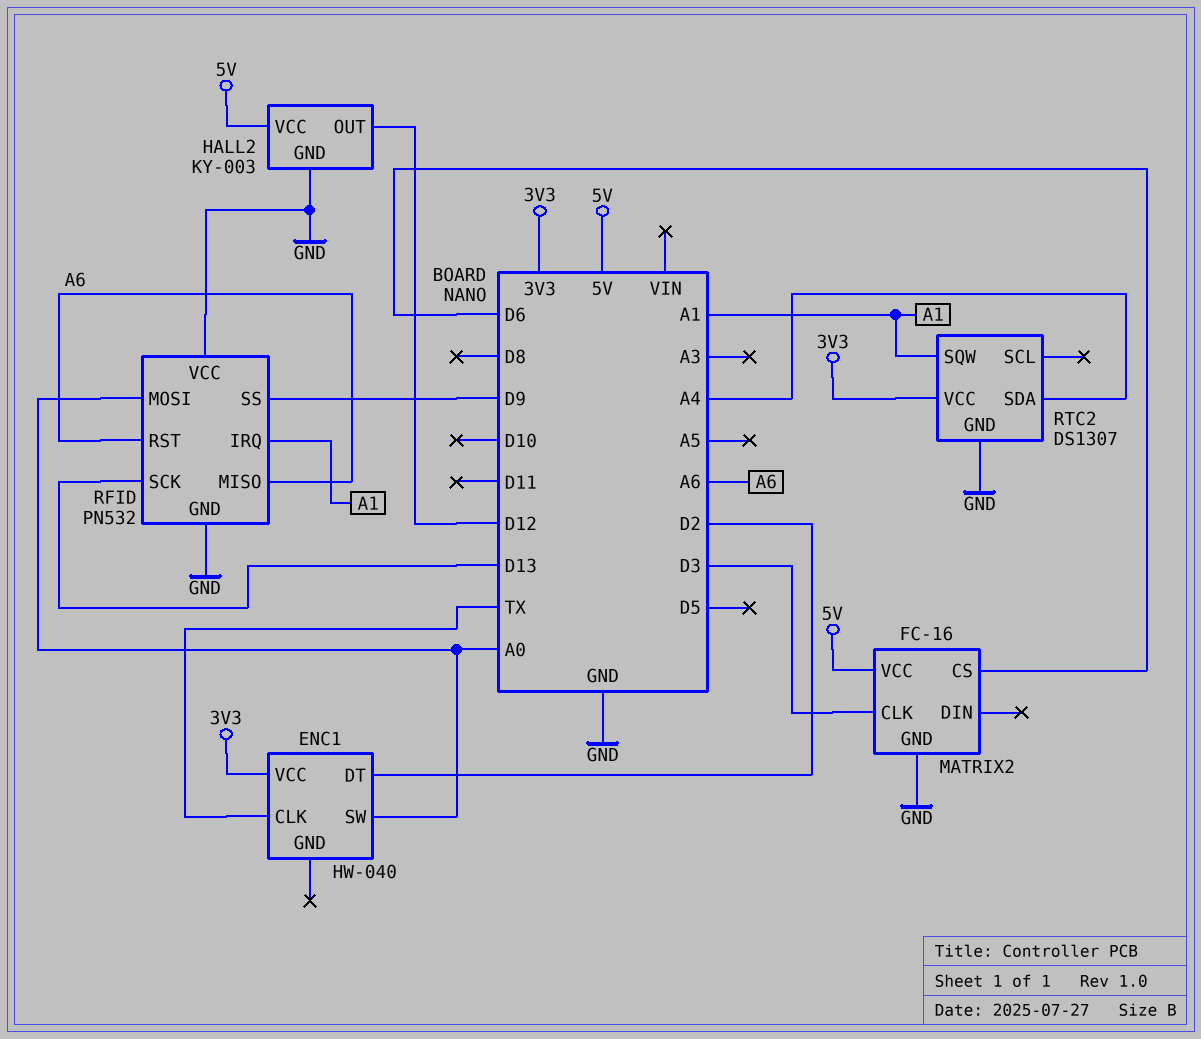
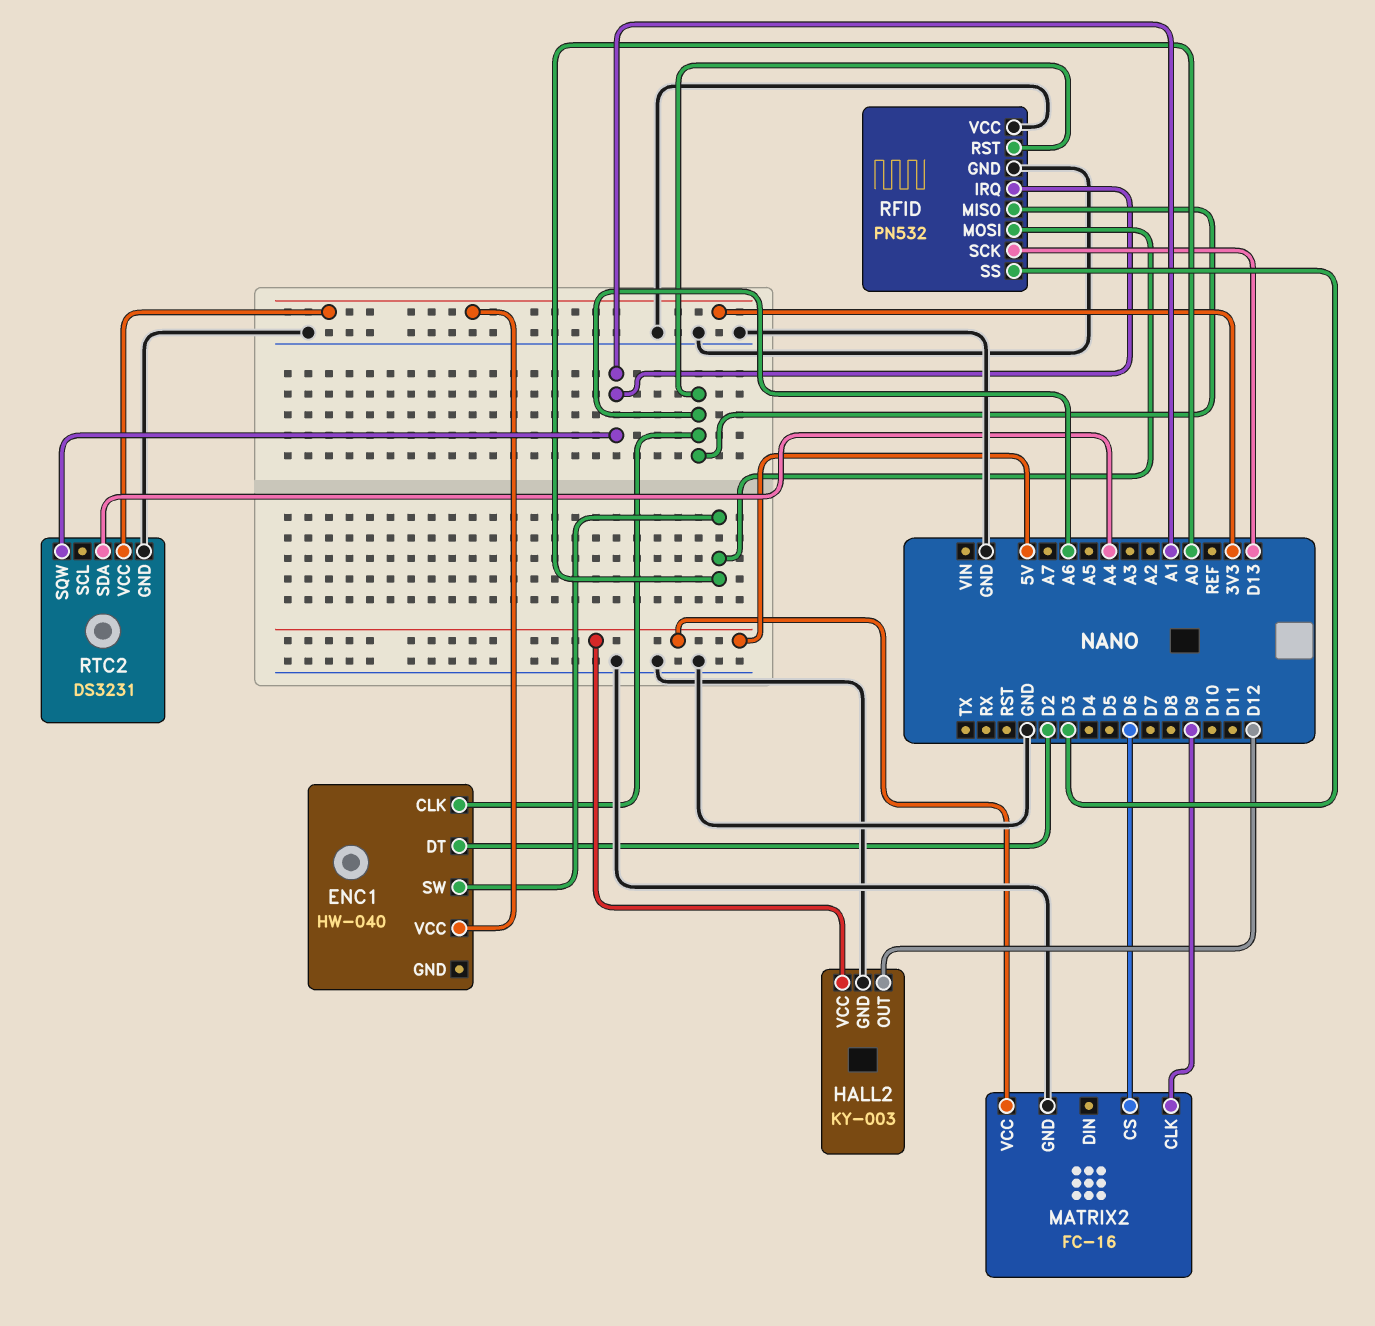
ENC1 pin CLK: TX -> A6
MATRIX2 pin CLK: D3 -> D9
RFID pin SS: D9 -> D3
RTC2: DS1307 -> DS3231

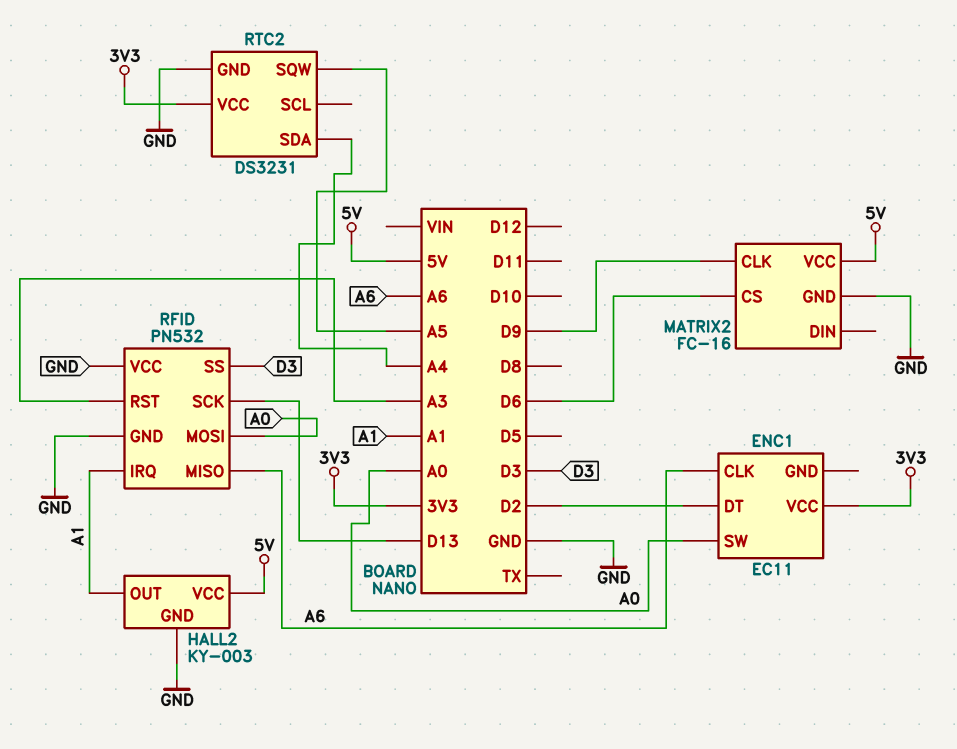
ENC1: HW-040 -> EC11
HALL2 pin OUT: D12 -> A1
RFID pin RST: A6 -> A3
RTC2 pin SQW: A1 -> A5

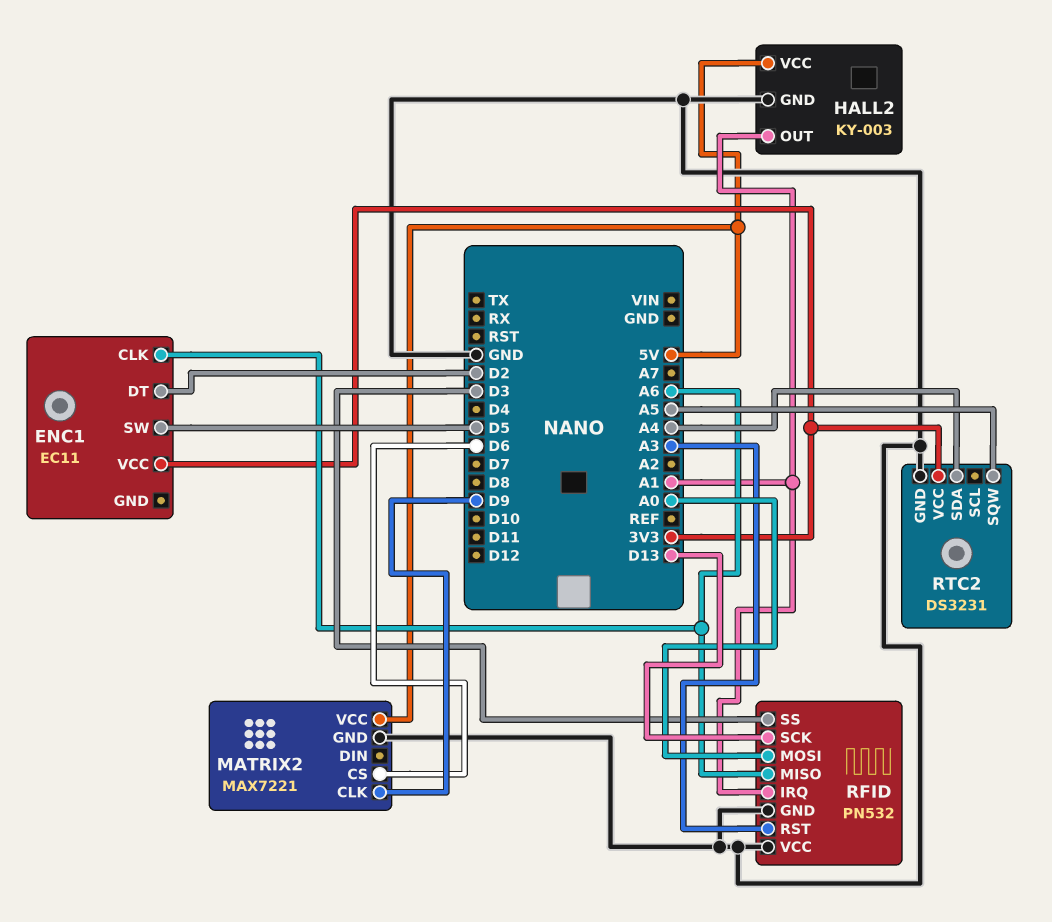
ENC1 pin SW: A0 -> D5
MATRIX2: FC-16 -> MAX7221

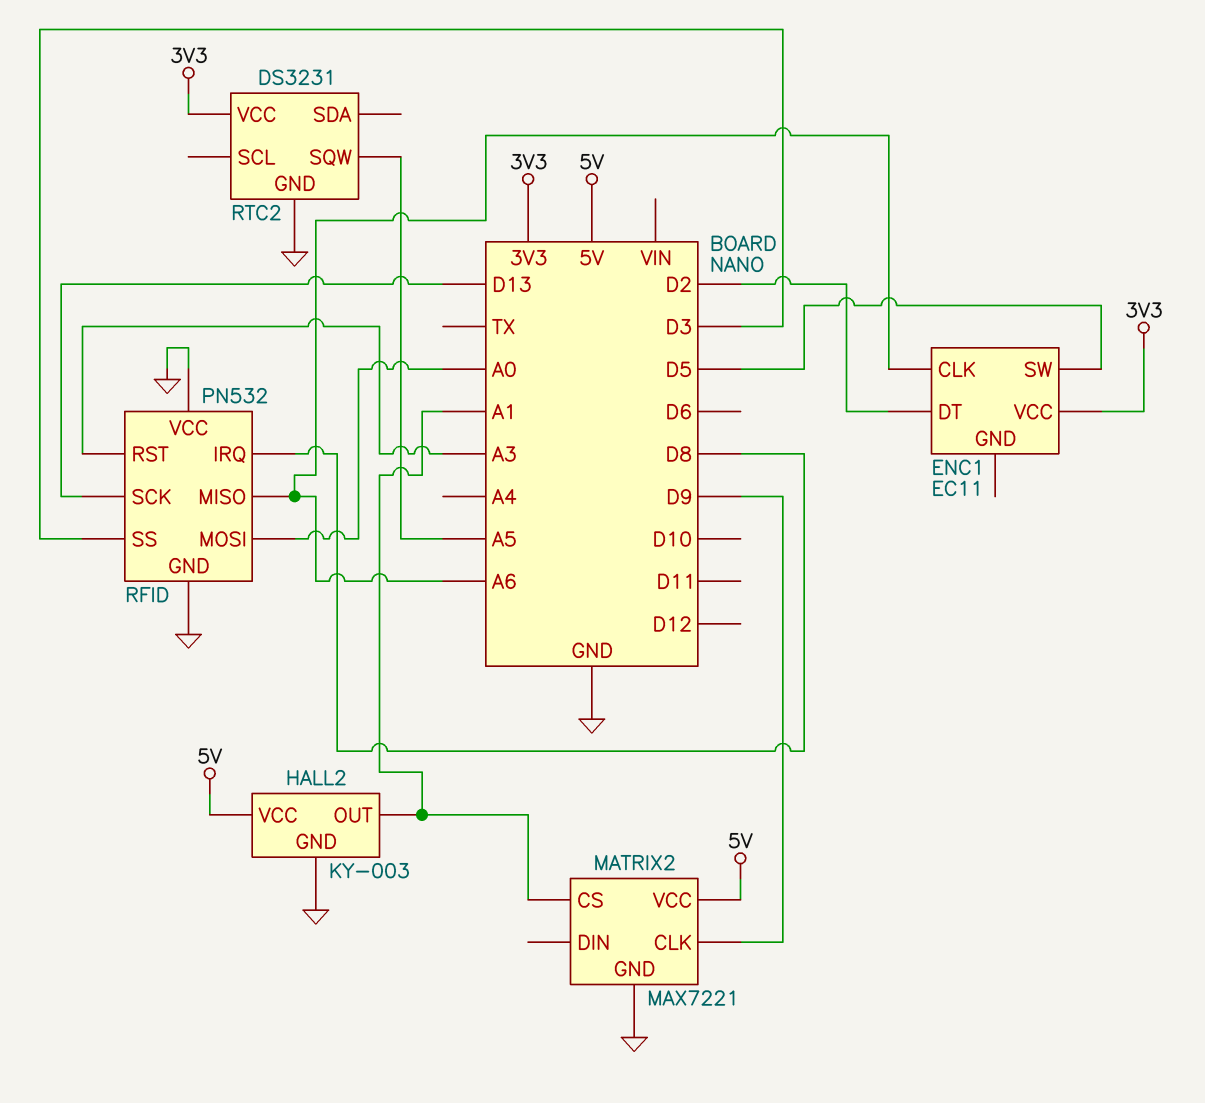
MATRIX2 pin CS: D6 -> A1
RFID pin IRQ: A1 -> D8
RTC2 pin SDA: A4 -> none

